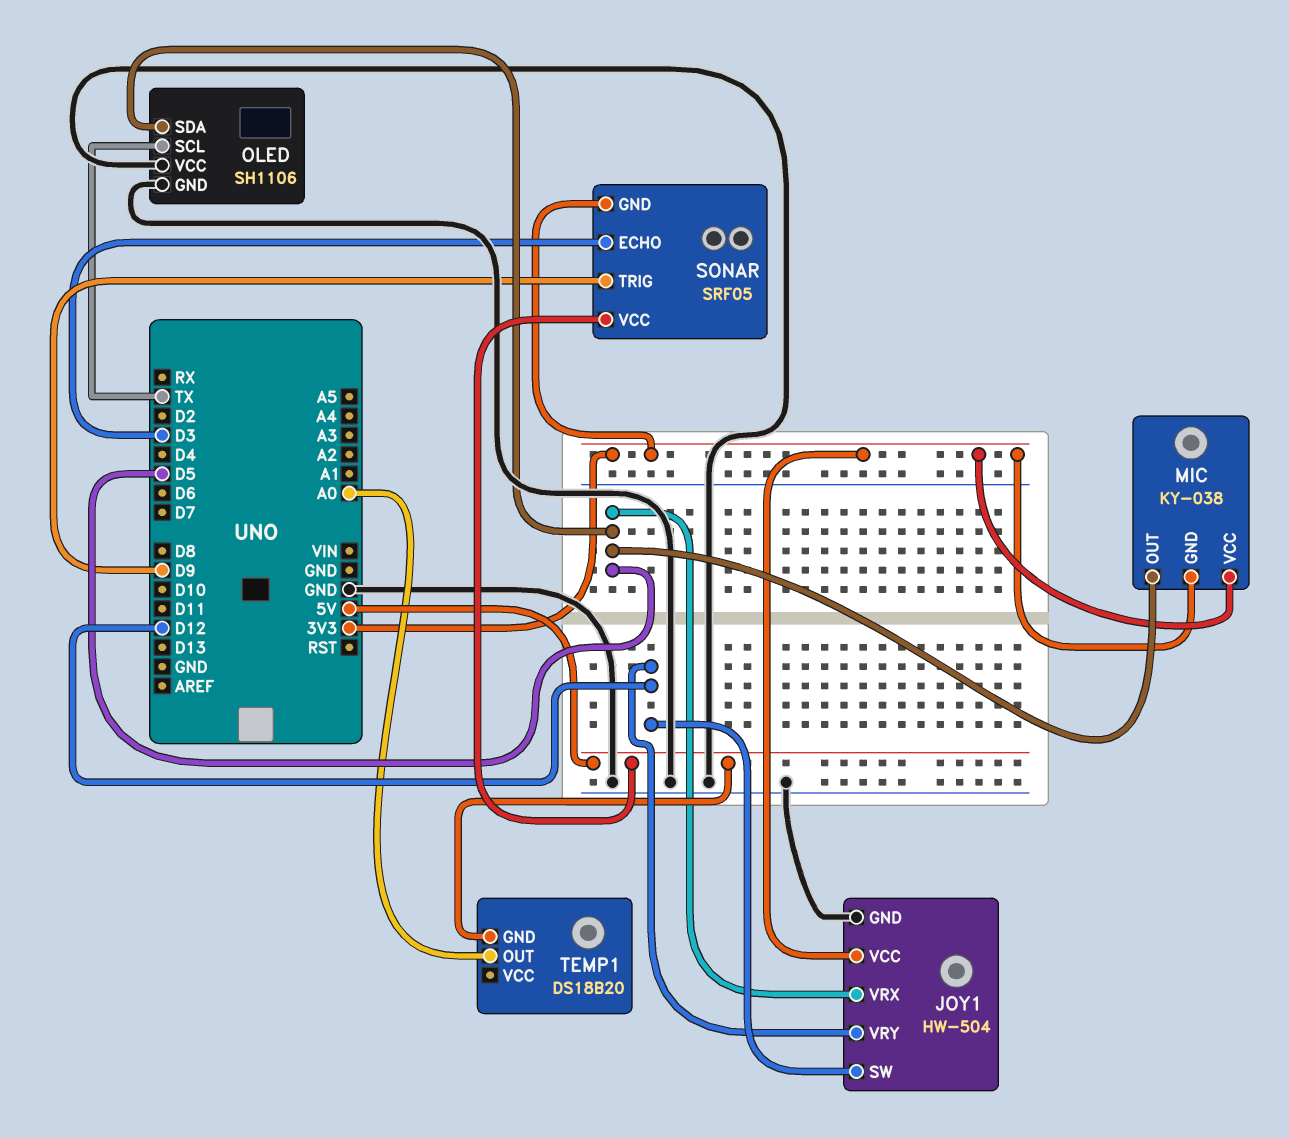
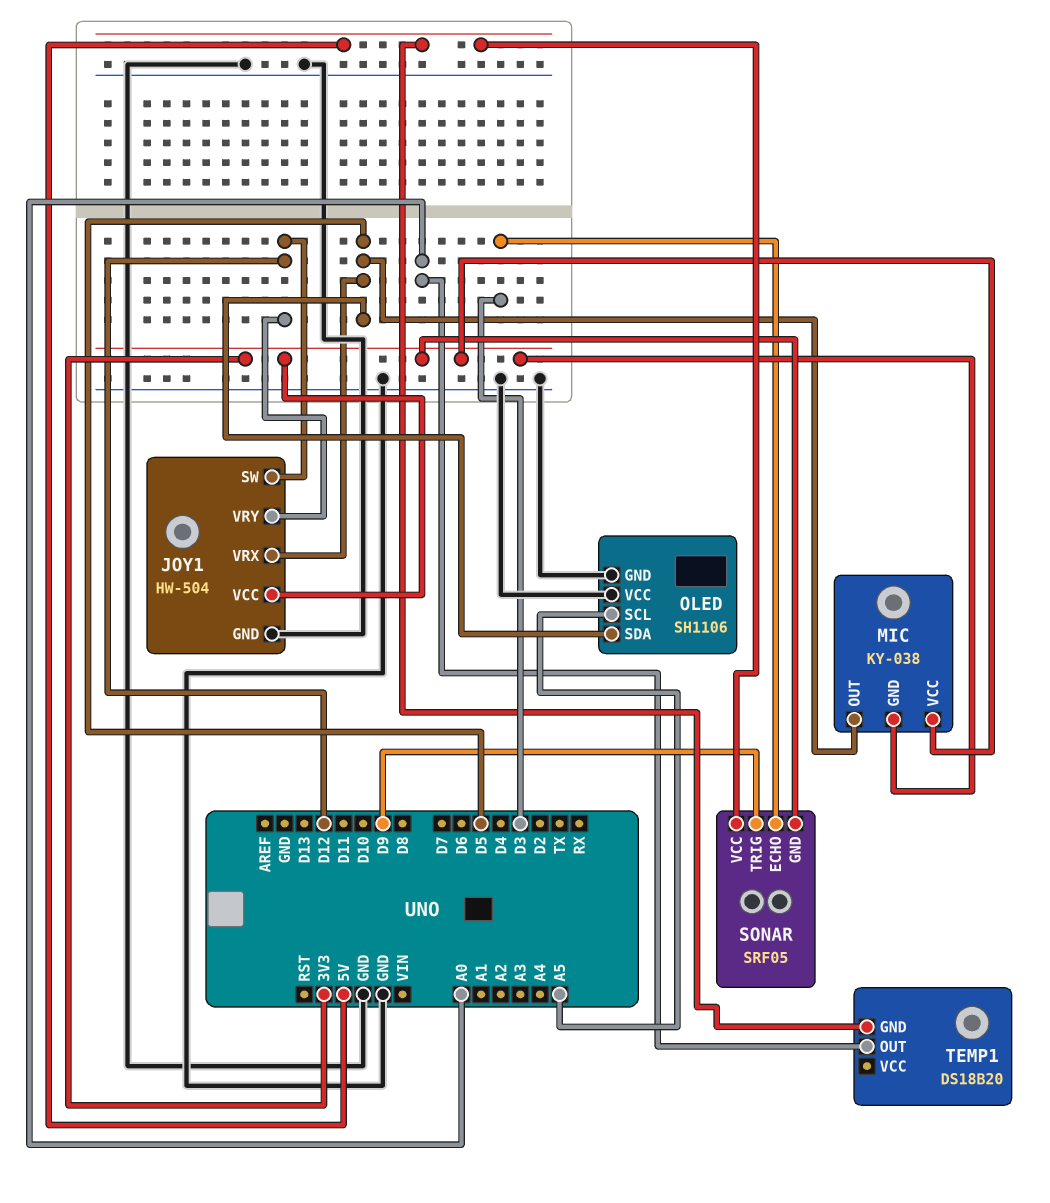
OLED pin SCL: TX -> A5

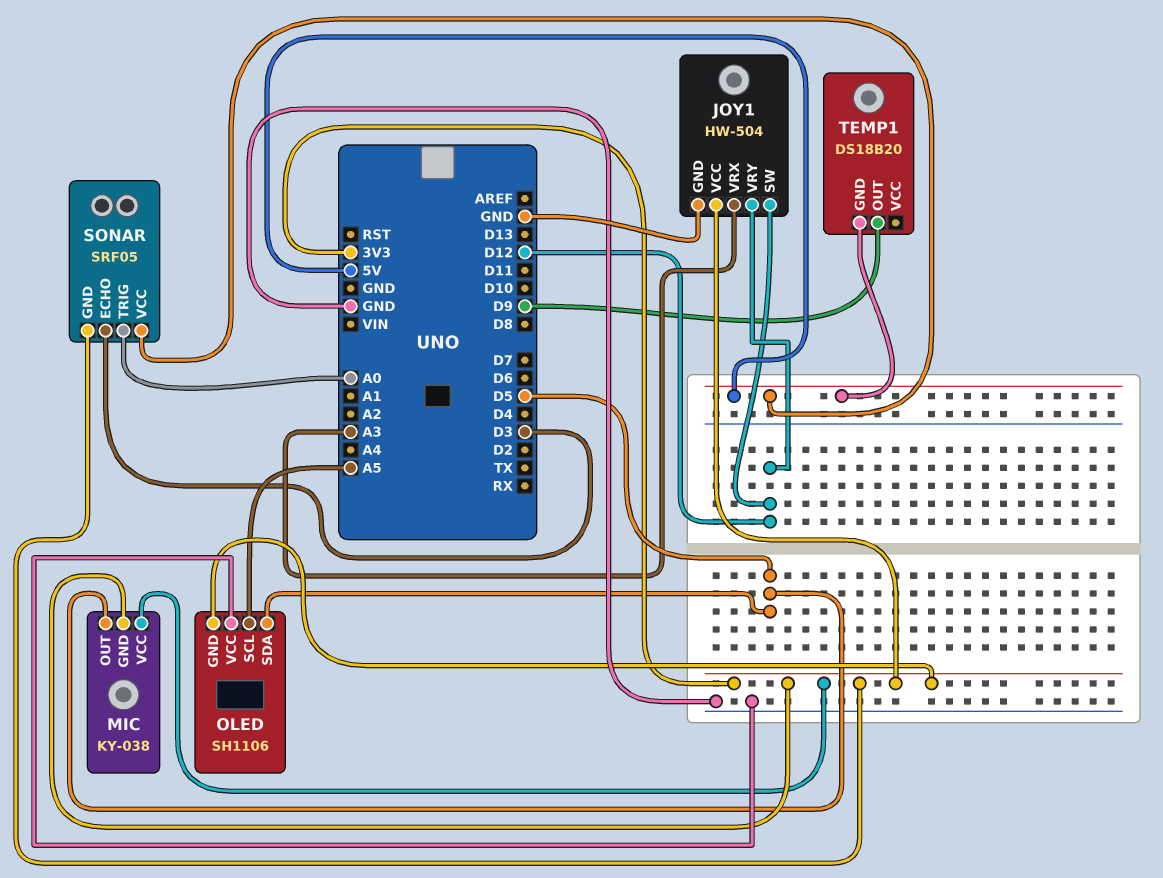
JOY1 pin VRX: D5 -> A3
OLED pin GND: GND -> 3V3
SONAR pin TRIG: D9 -> A0
TEMP1 pin OUT: A0 -> D9

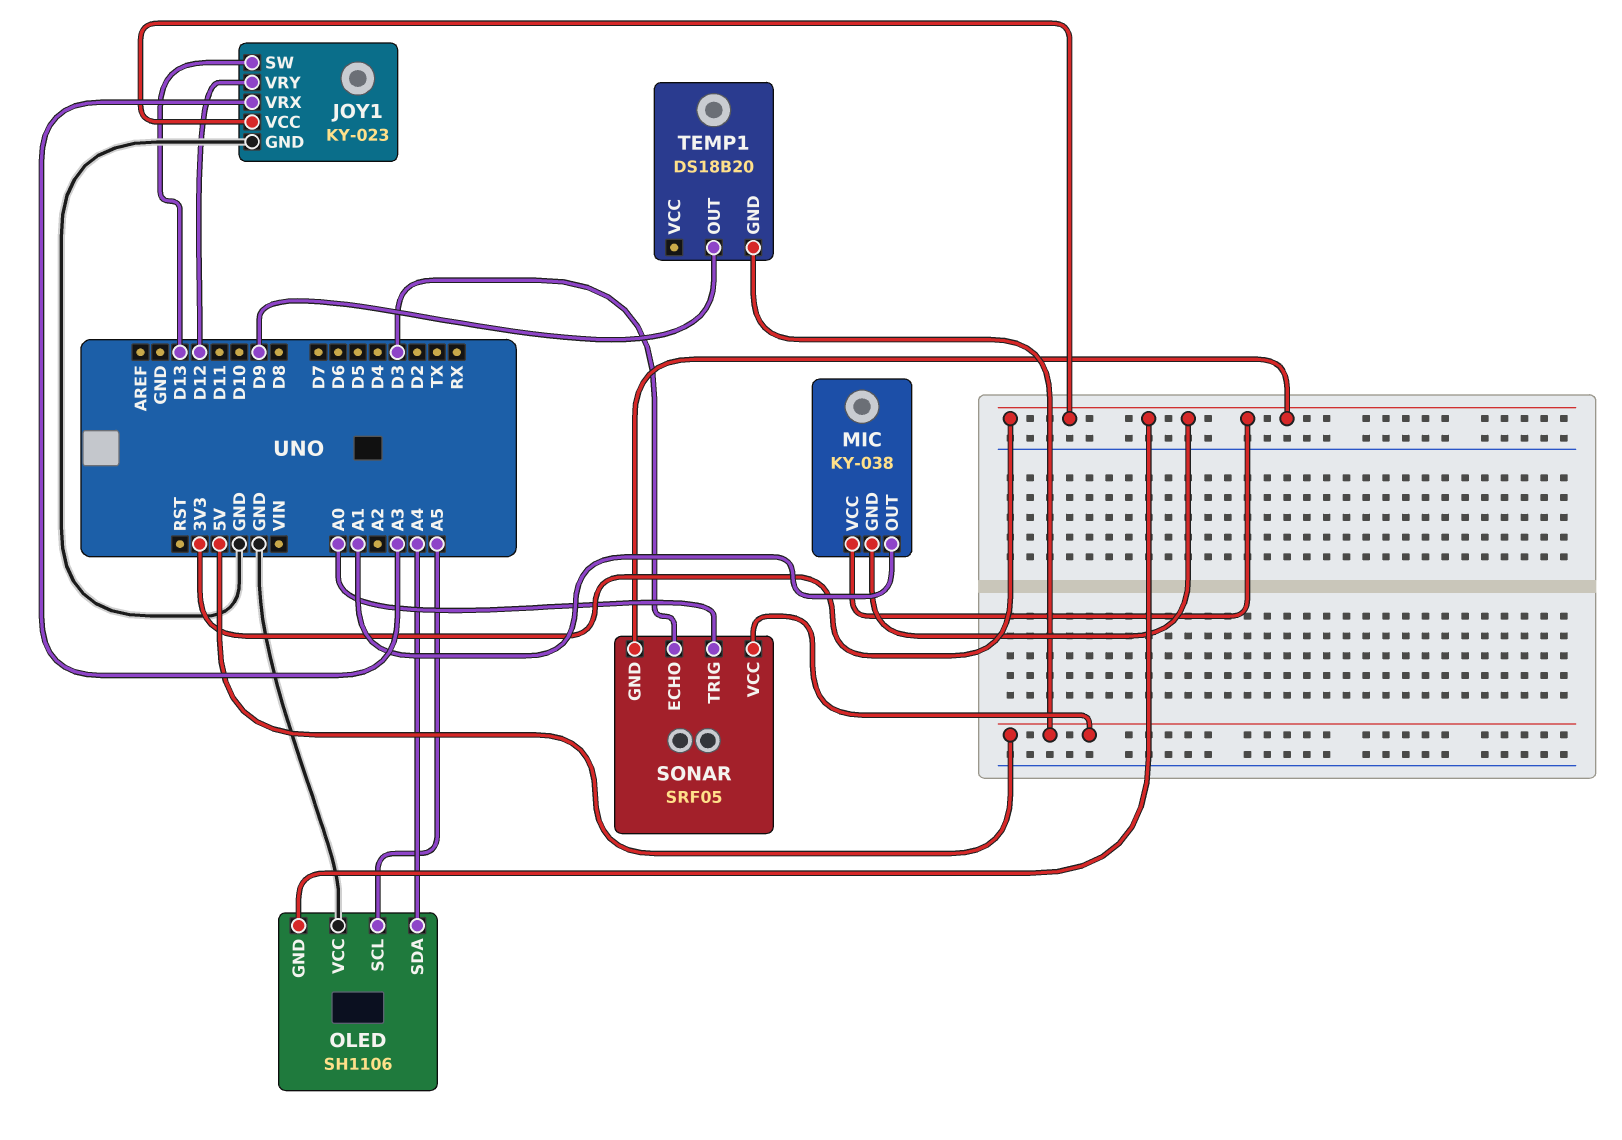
JOY1: HW-504 -> KY-023
JOY1 pin SW: D12 -> D13
MIC pin OUT: D5 -> A1
OLED pin SDA: D5 -> A4

